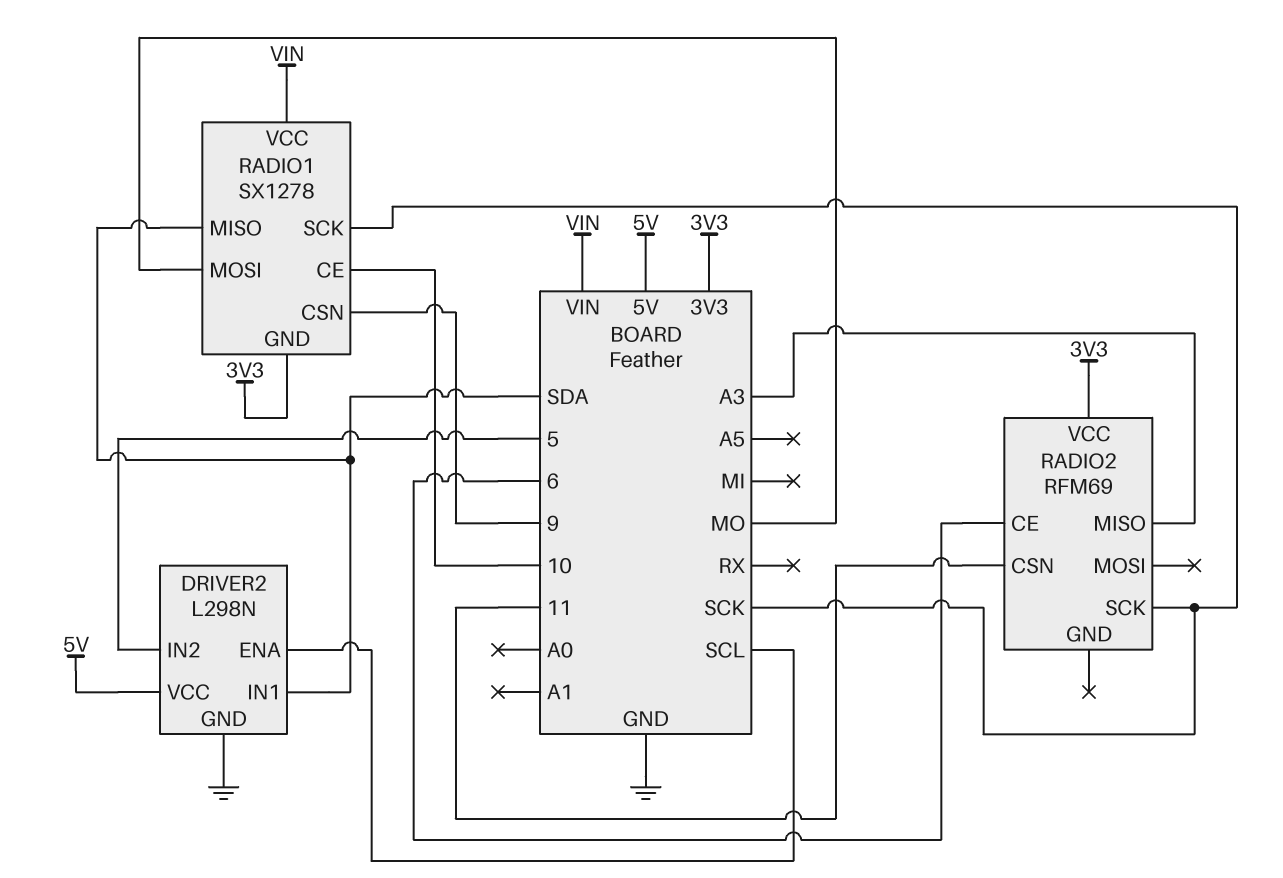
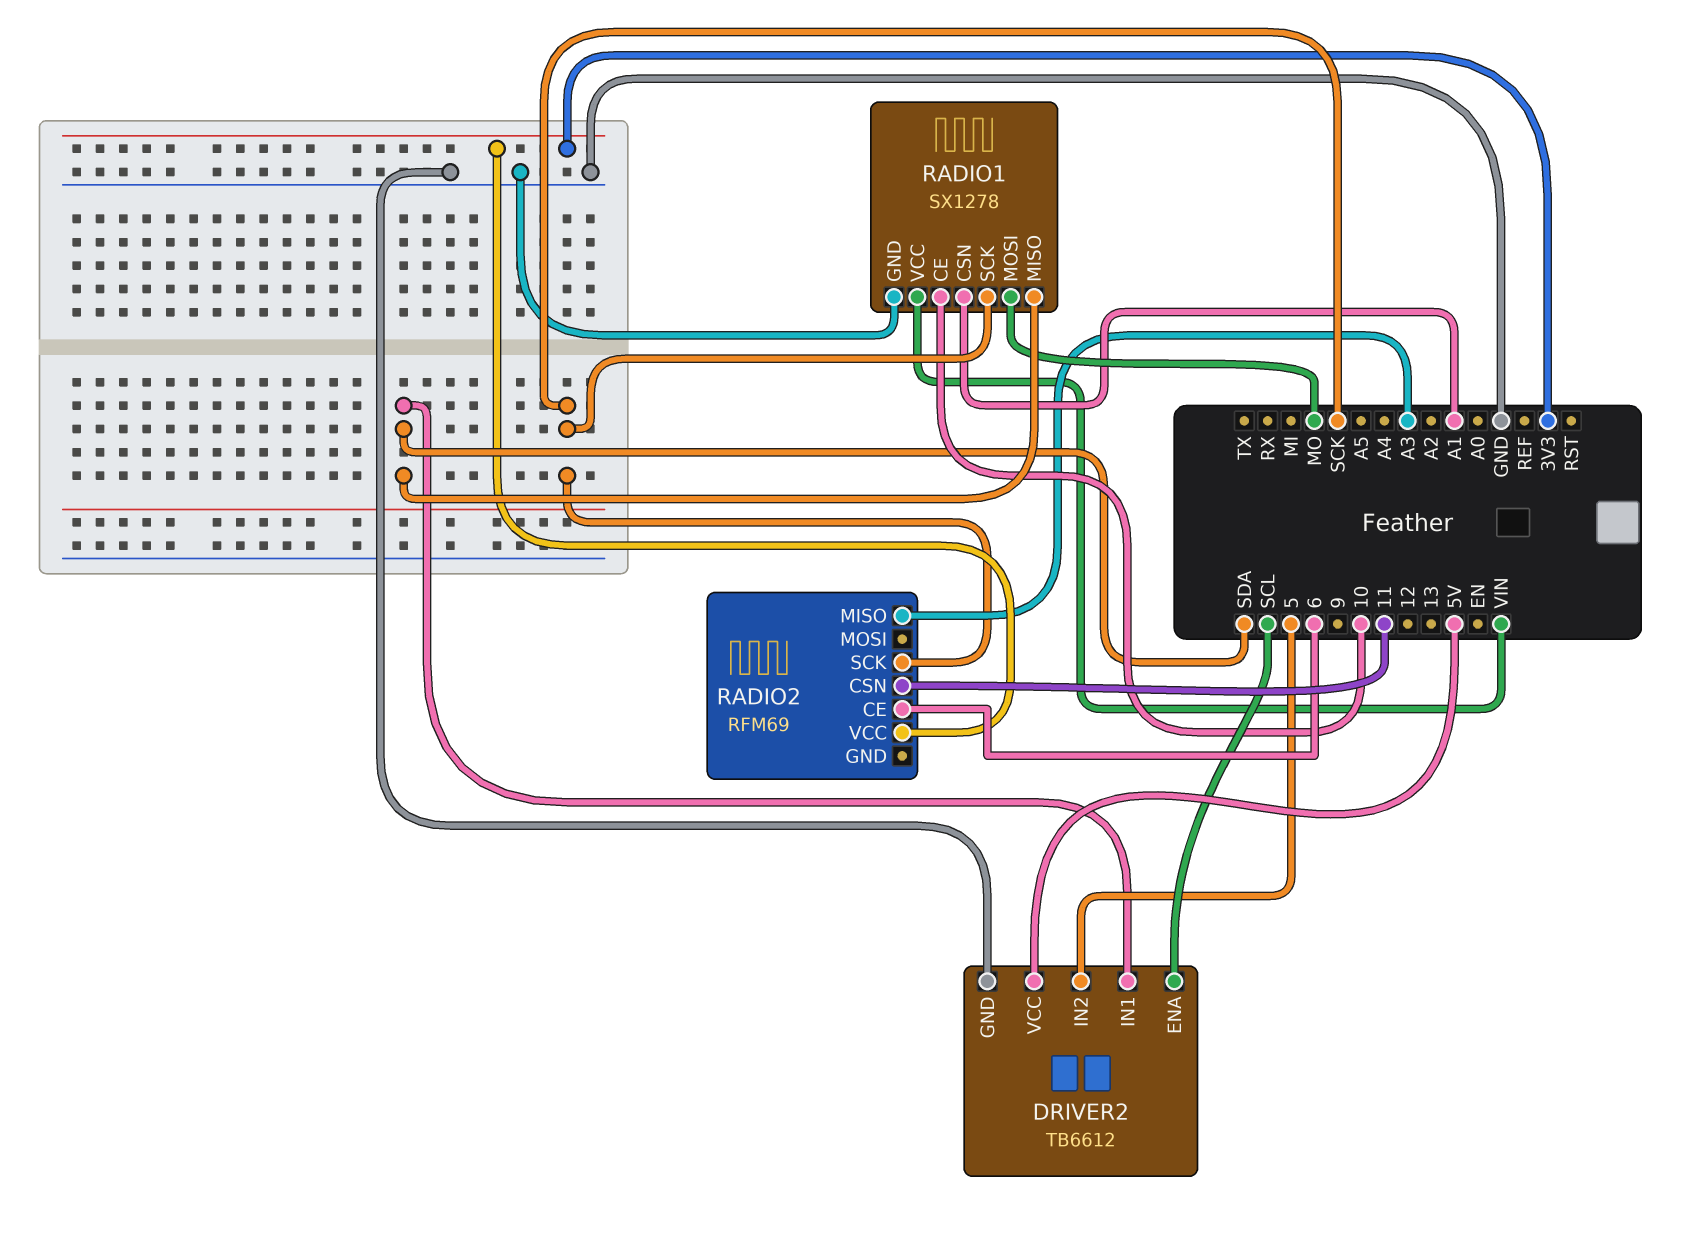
DRIVER2: L298N -> TB6612
RADIO1 pin CSN: 9 -> A1
RADIO1 pin GND: 3V3 -> GND

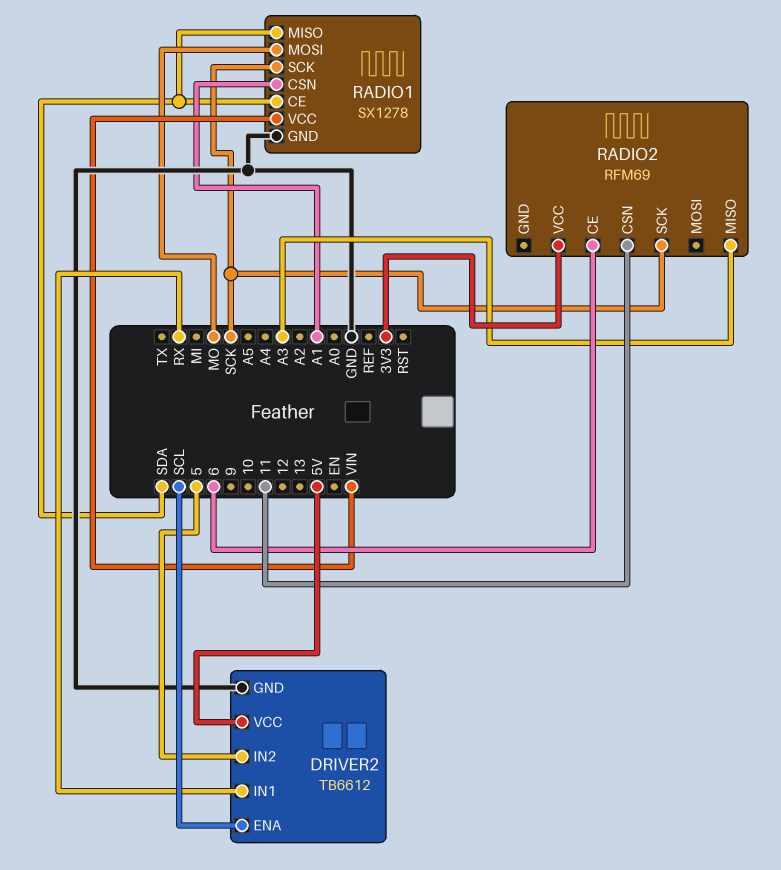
DRIVER2 pin IN1: SDA -> RX
RADIO1 pin CE: 10 -> SDA

